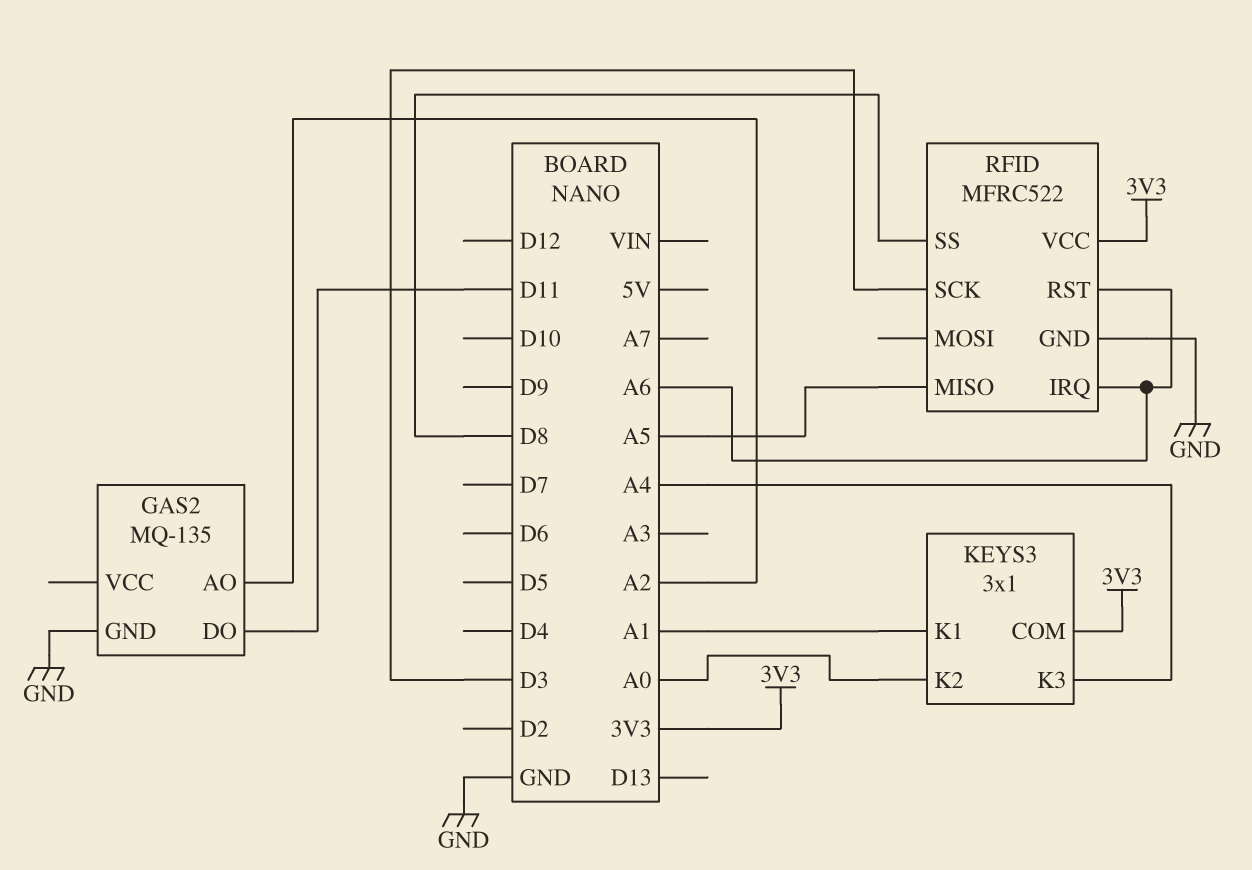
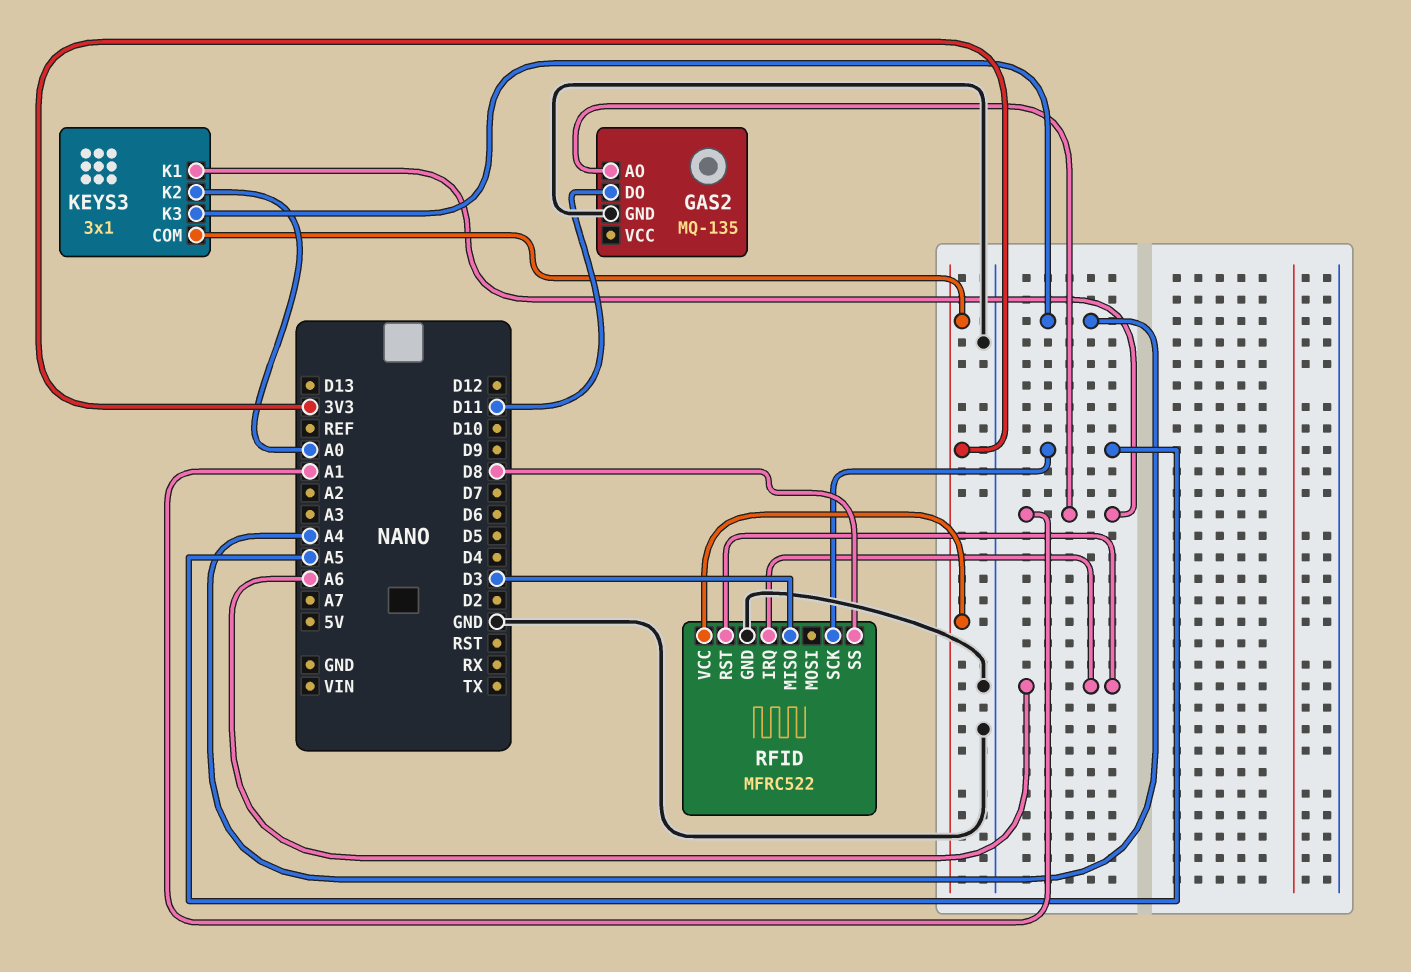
GAS2 pin AO: A2 -> A1
RFID pin MISO: A5 -> D3
RFID pin SCK: D3 -> A5

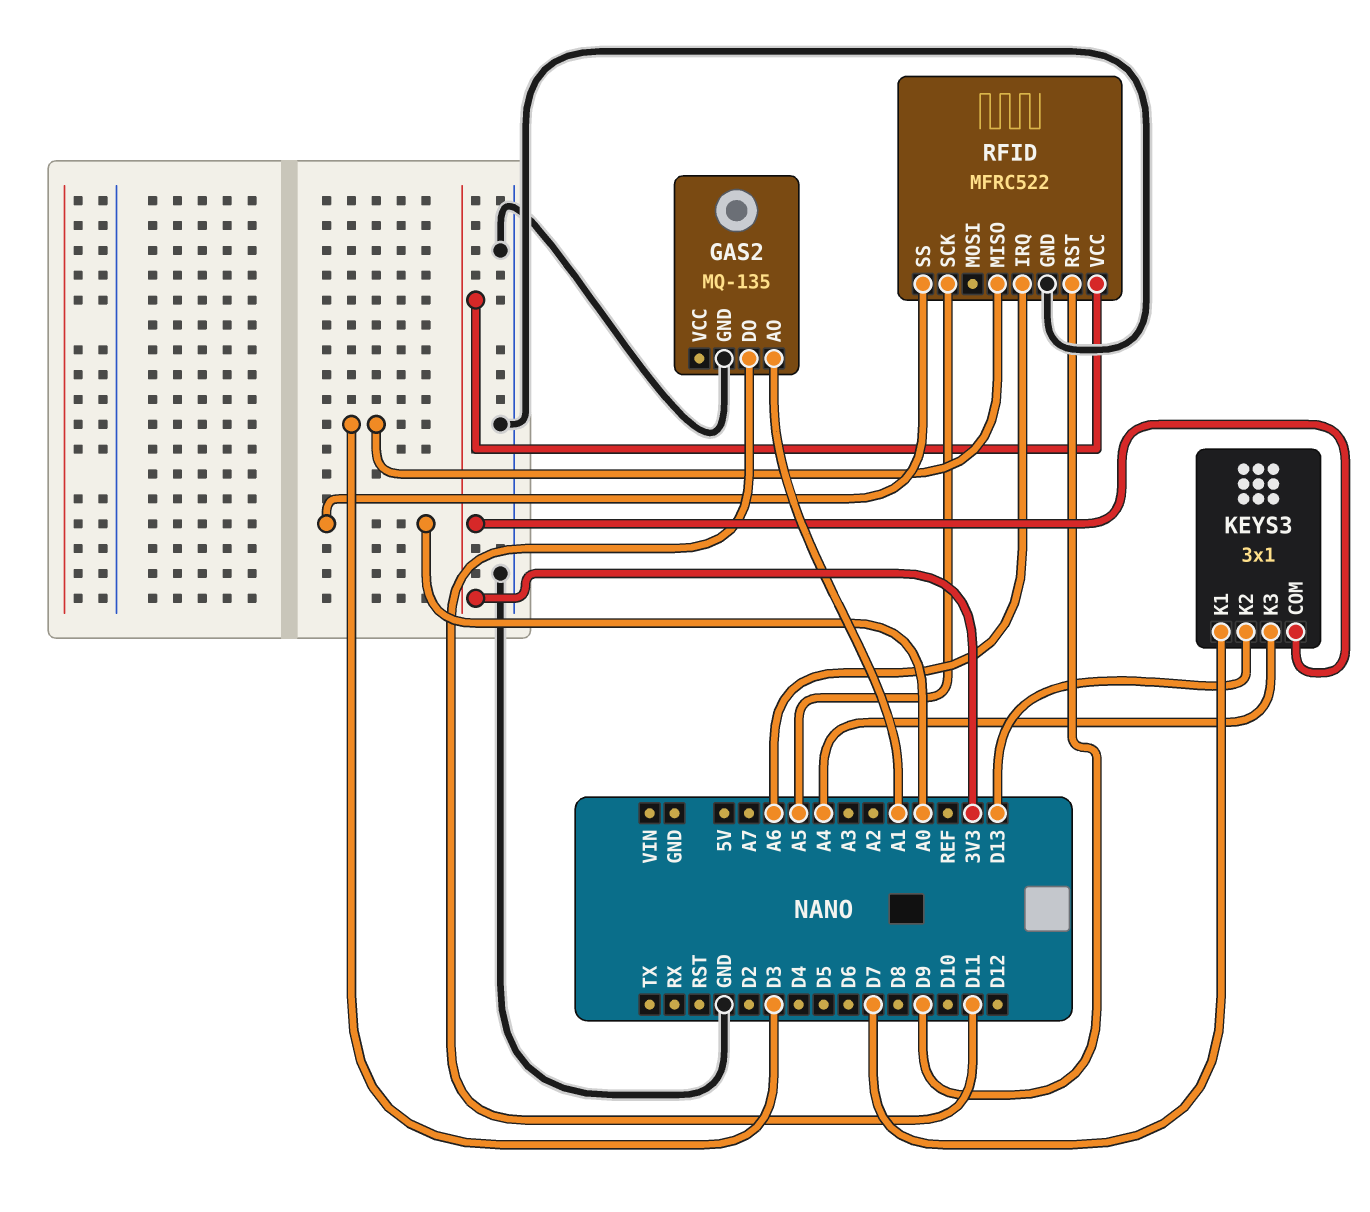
KEYS3 pin K1: A1 -> D7
KEYS3 pin K2: A0 -> D13
RFID pin RST: A6 -> D9
RFID pin SS: D8 -> A0

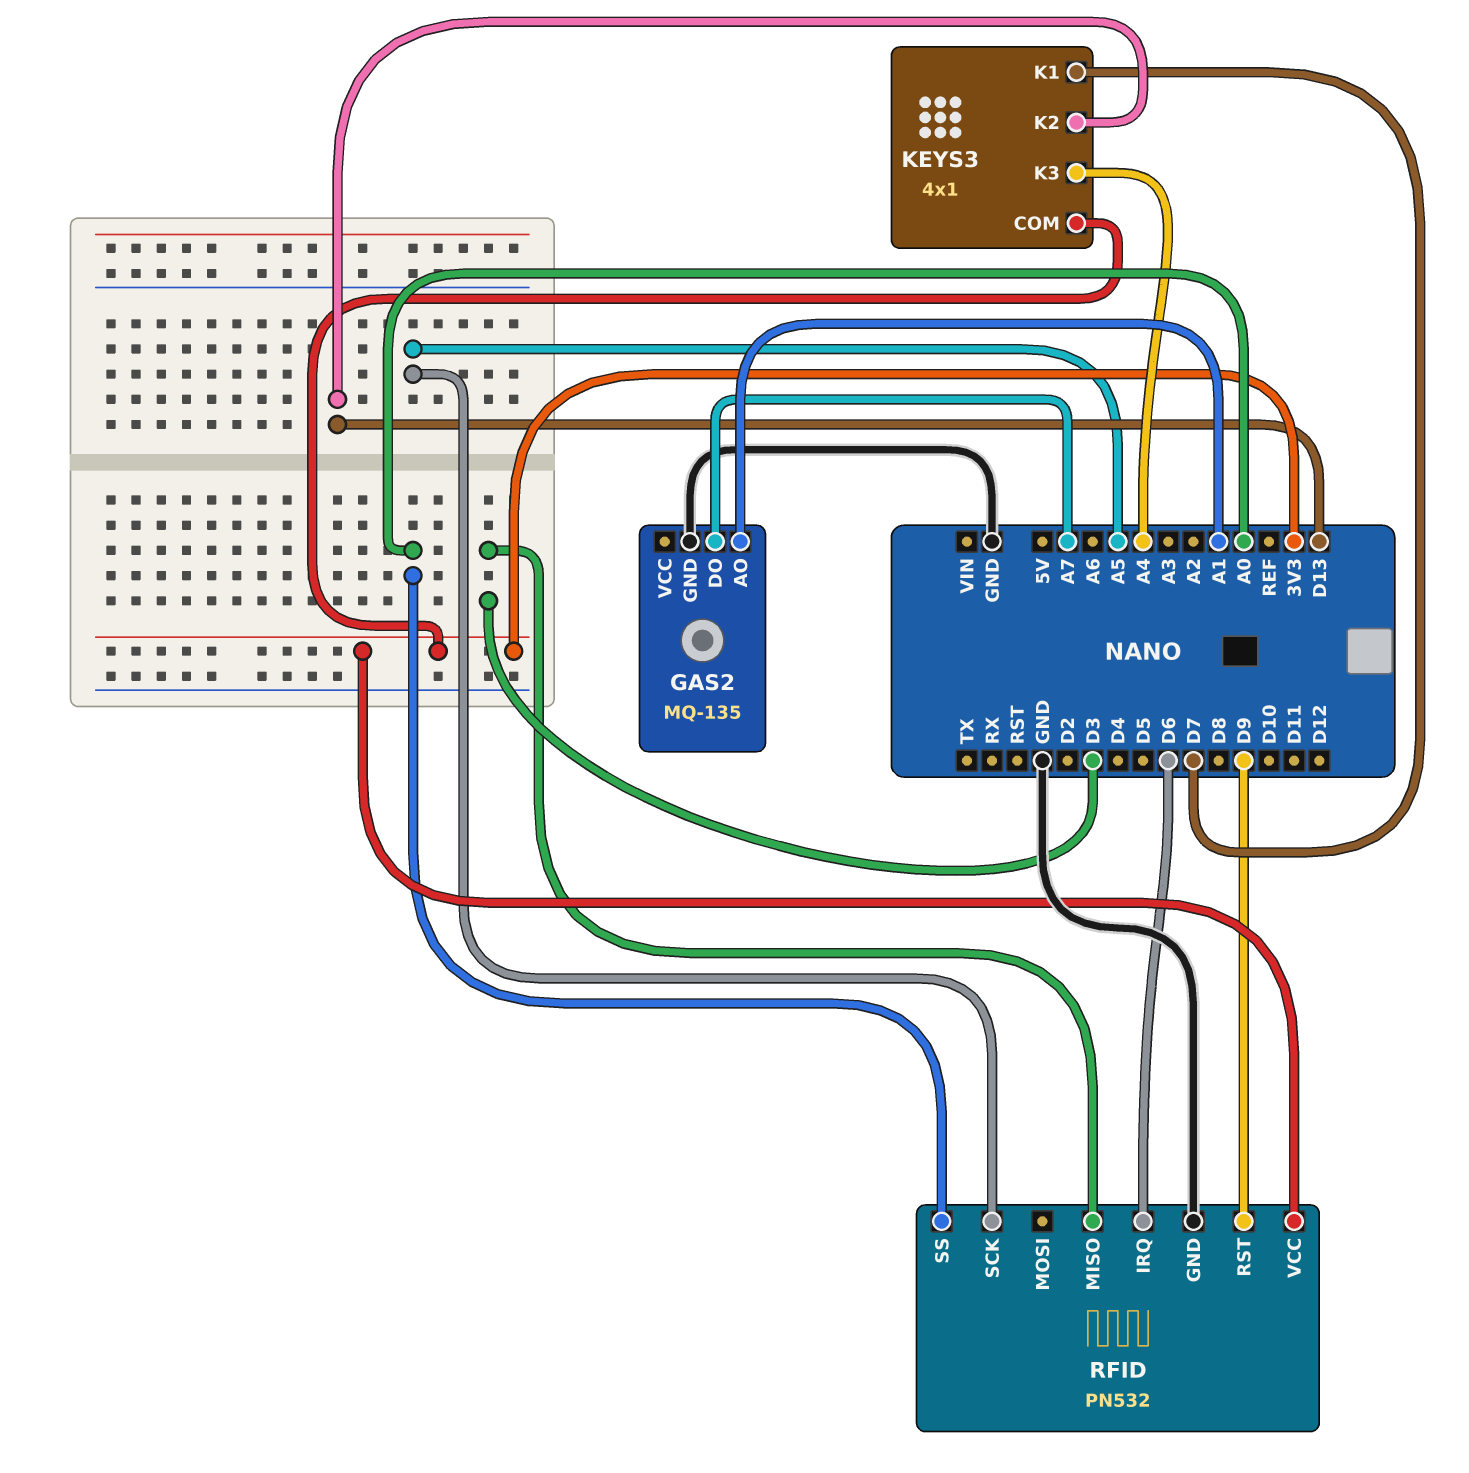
GAS2 pin DO: D11 -> A7
KEYS3: 3x1 -> 4x1
RFID: MFRC522 -> PN532
RFID pin IRQ: A6 -> D6

